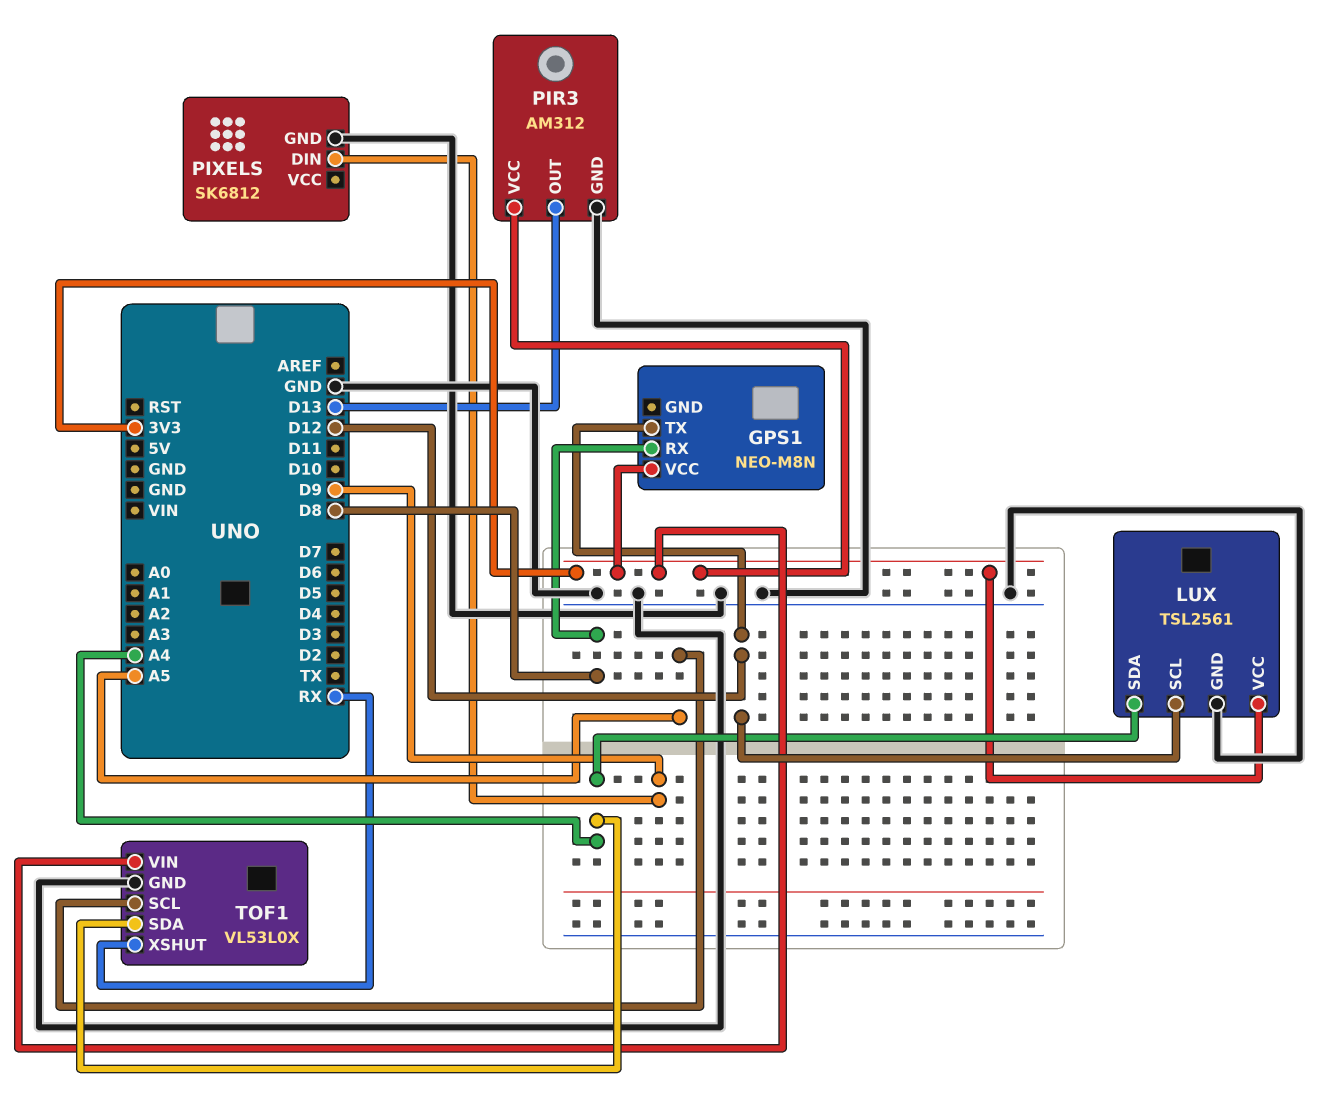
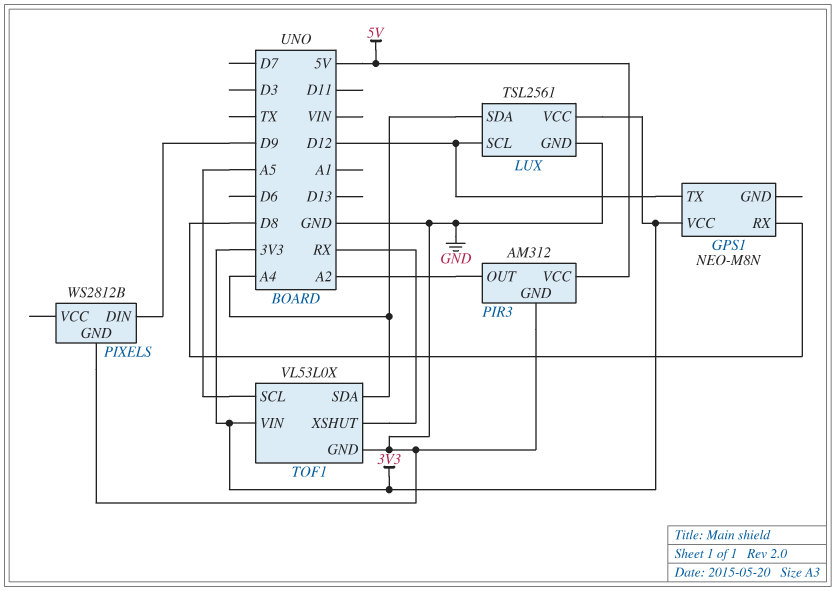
PIR3 pin OUT: D13 -> A2
PIR3 pin VCC: 3V3 -> 5V
PIXELS: SK6812 -> WS2812B

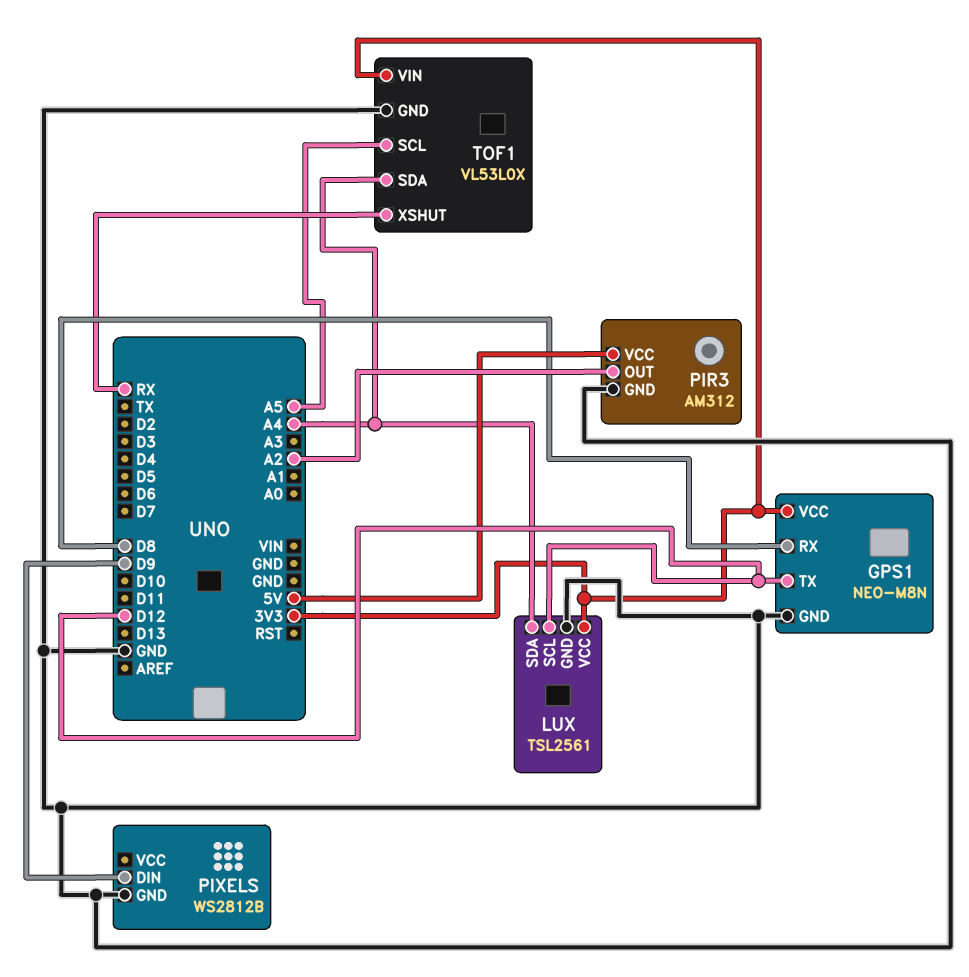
GPS1 pin GND: none -> GND

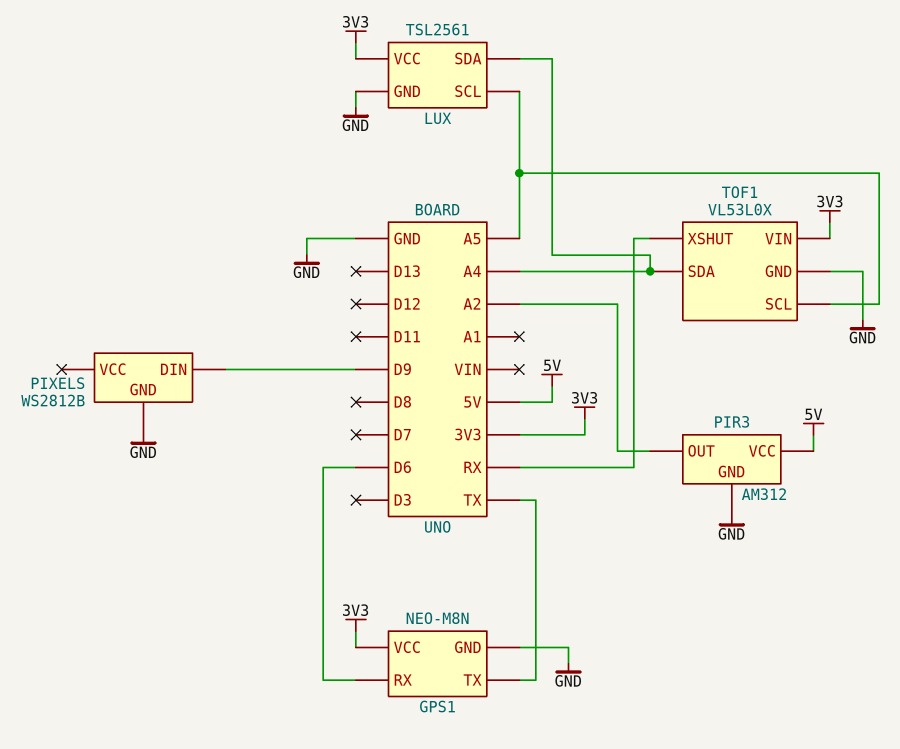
GPS1 pin RX: D8 -> D6
GPS1 pin TX: D12 -> TX
LUX pin SCL: D12 -> A5

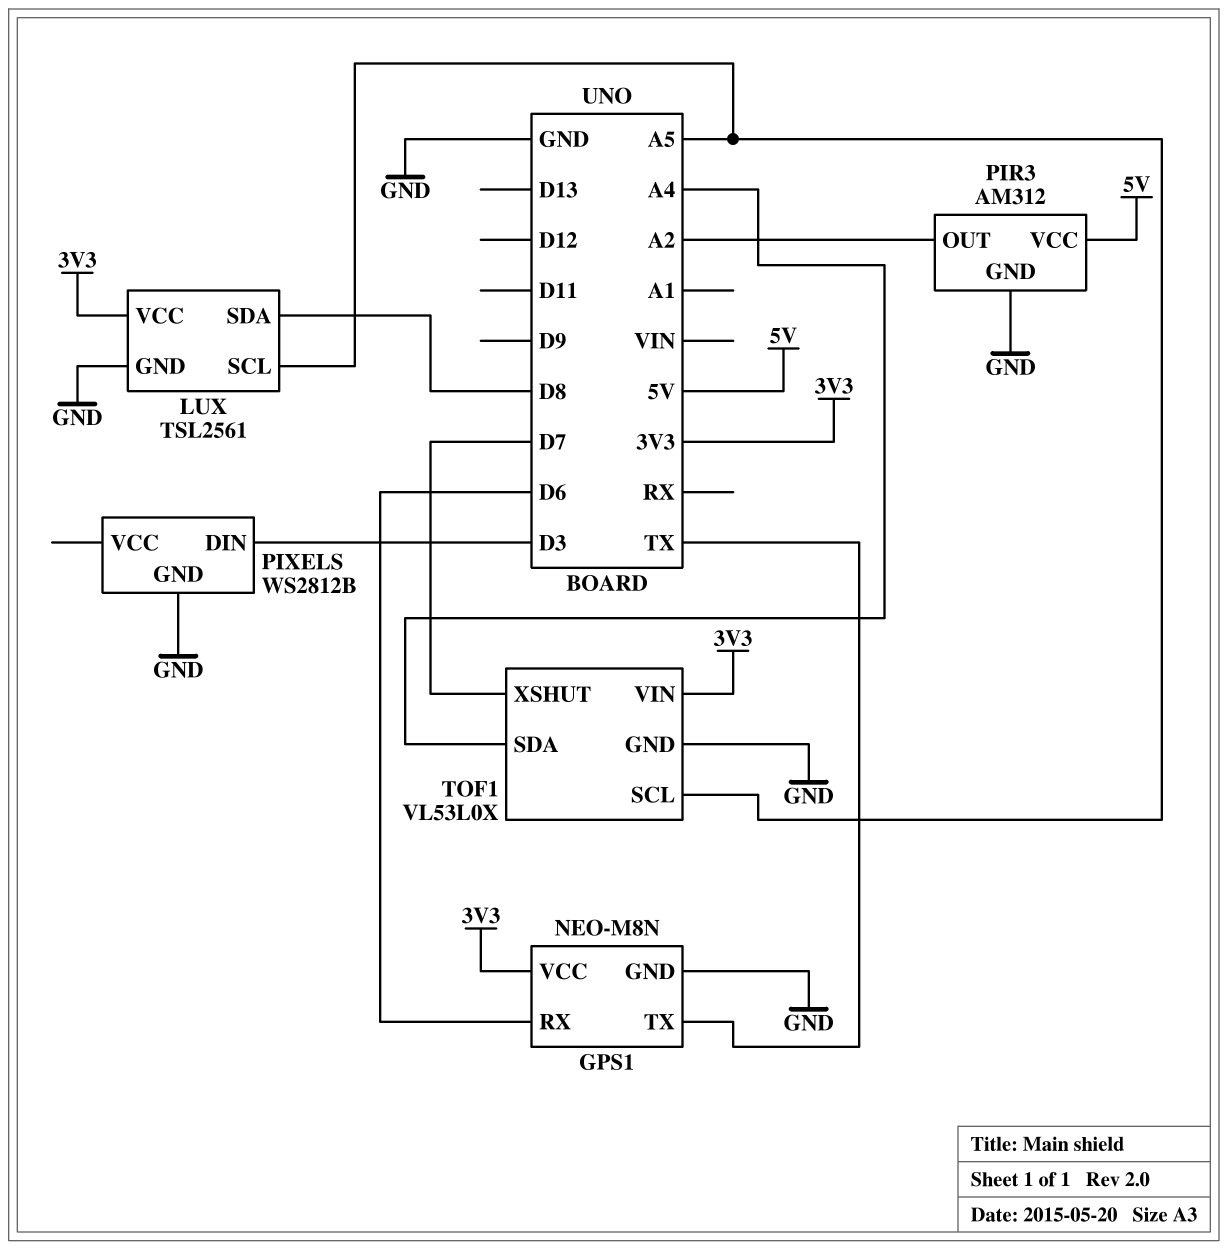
LUX pin SDA: A4 -> D8
PIXELS pin DIN: D9 -> D3
TOF1 pin XSHUT: RX -> D7

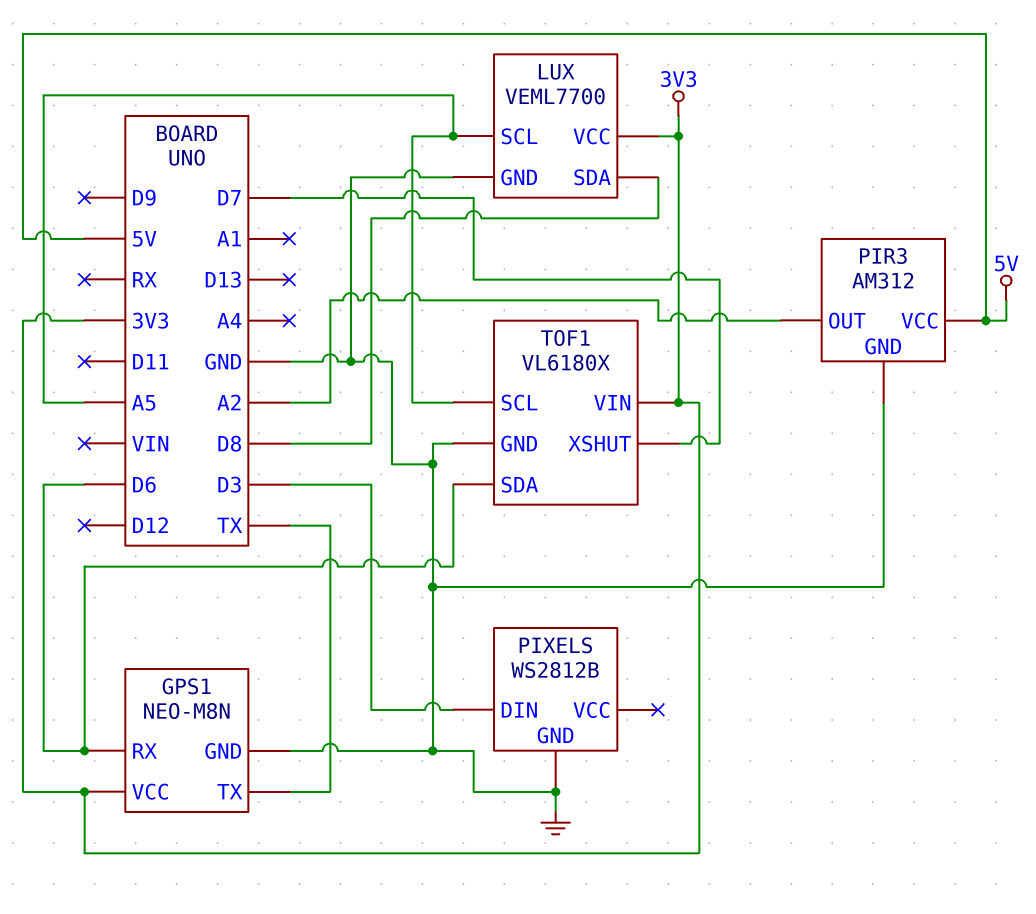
LUX: TSL2561 -> VEML7700
TOF1: VL53L0X -> VL6180X
TOF1 pin SDA: A4 -> D6

